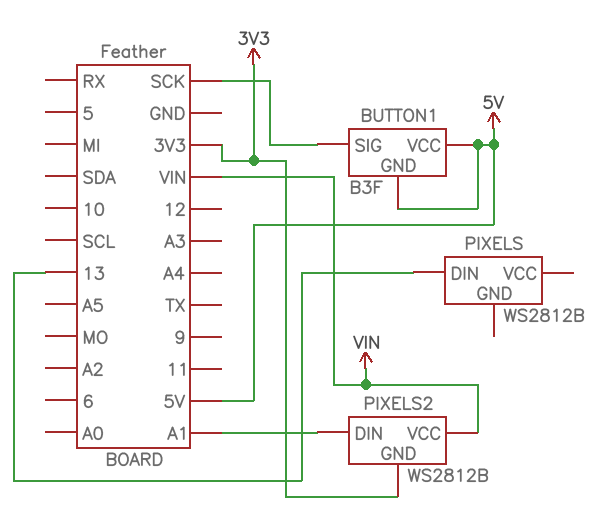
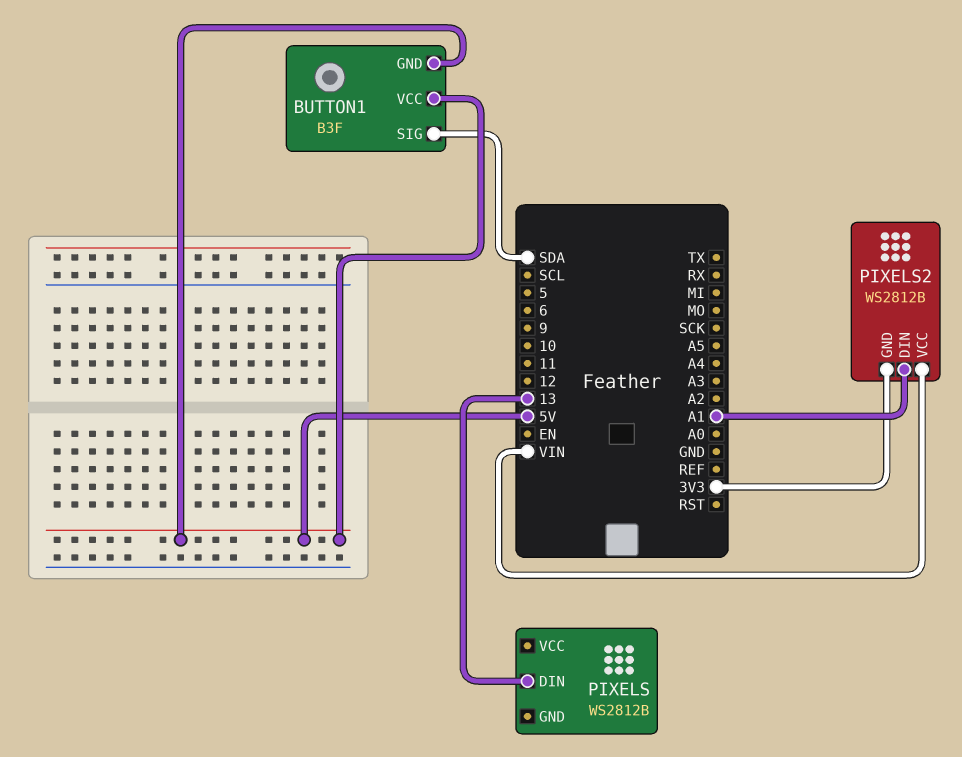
BUTTON1 pin SIG: SCK -> SDA

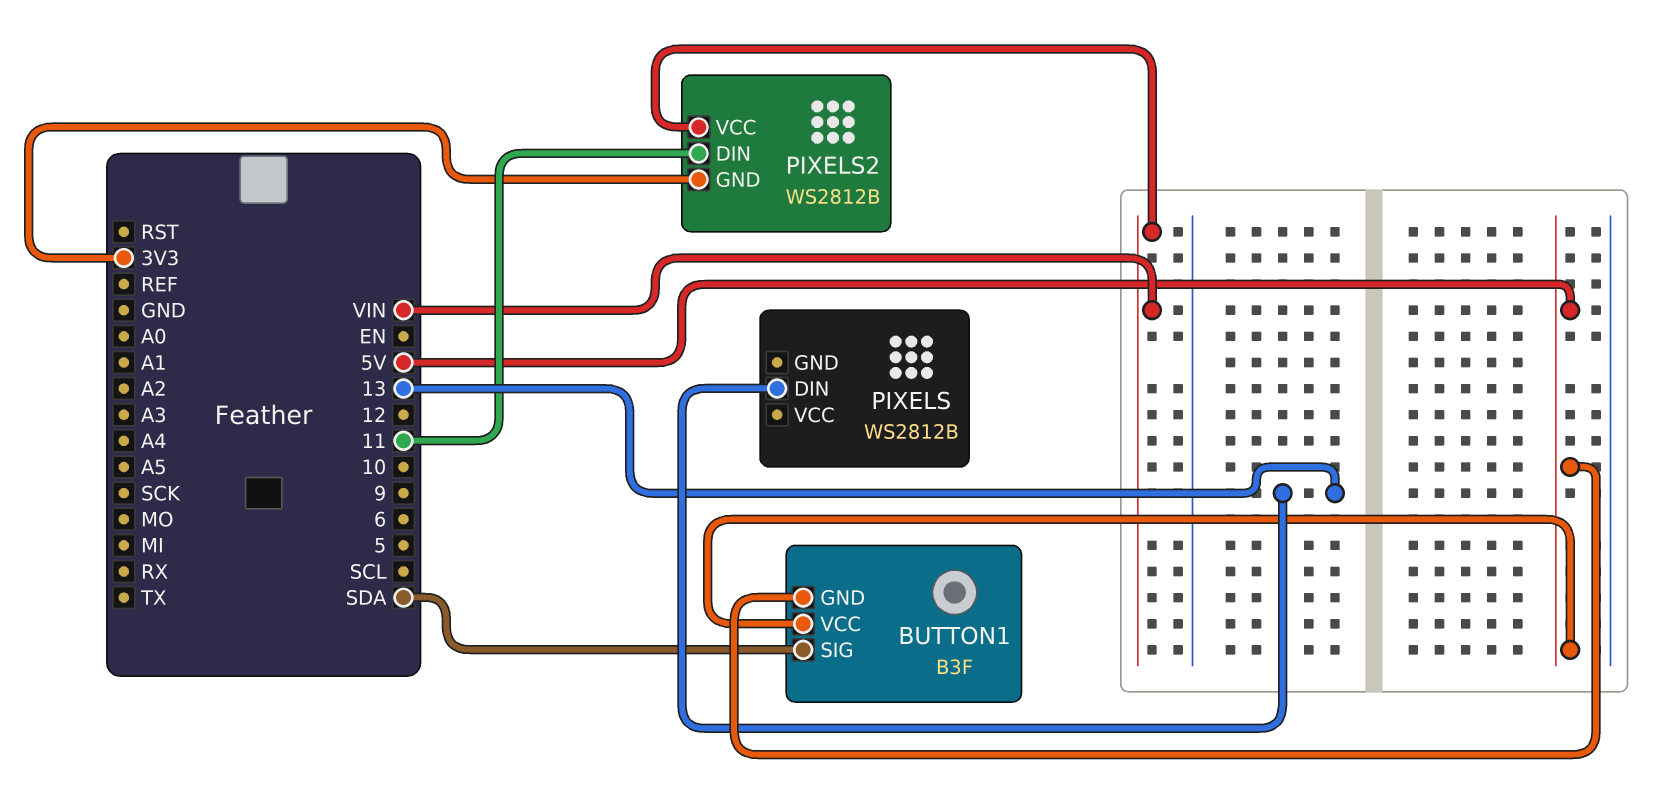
PIXELS2 pin DIN: A1 -> 11

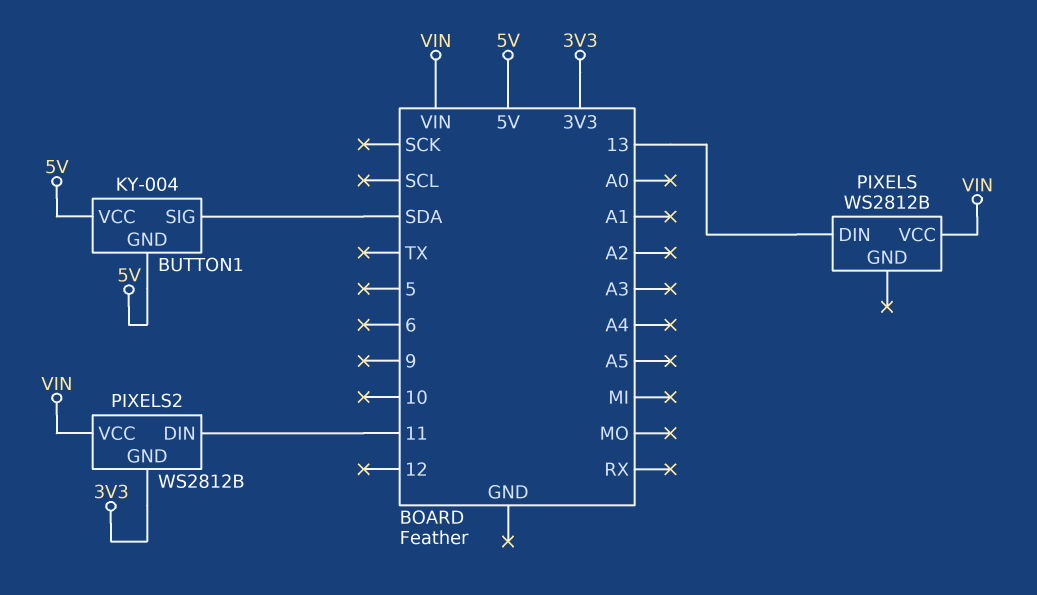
BUTTON1: B3F -> KY-004
PIXELS pin VCC: none -> VIN

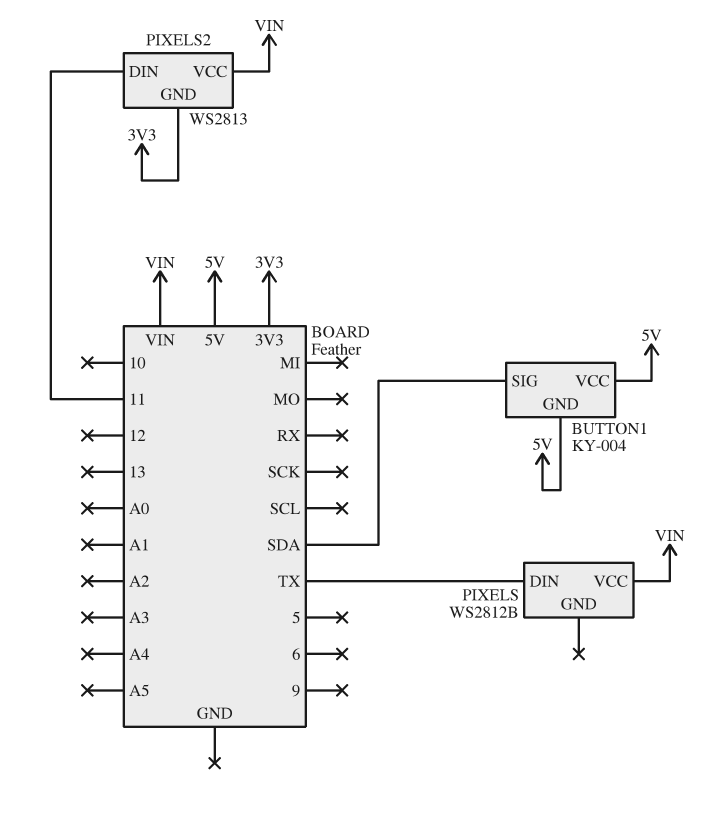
PIXELS pin DIN: 13 -> TX
PIXELS2: WS2812B -> WS2813

